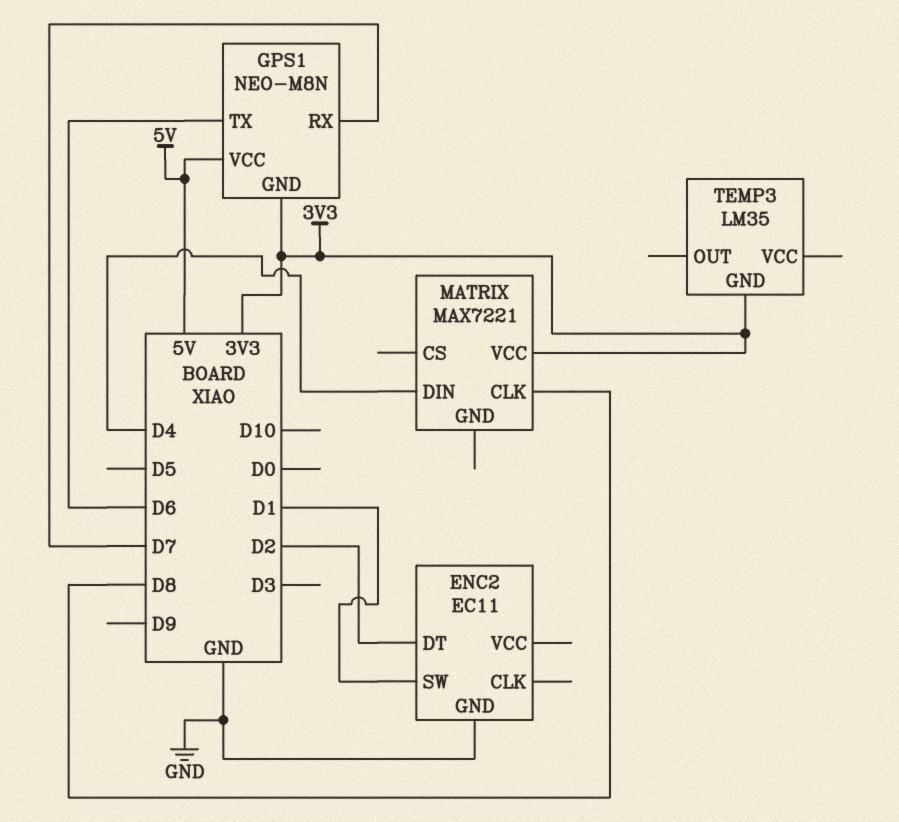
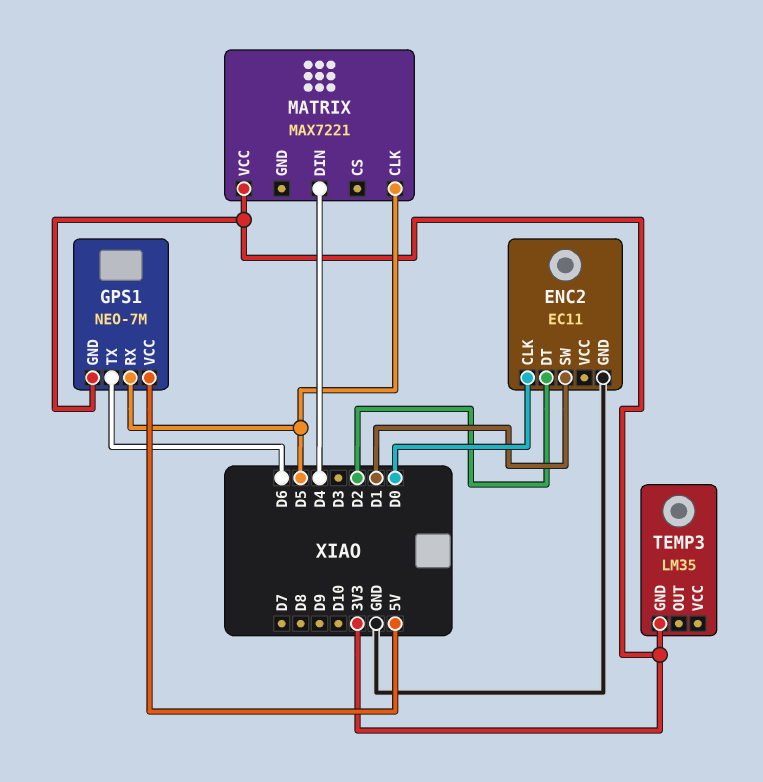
ENC2 pin CLK: none -> D0
GPS1: NEO-M8N -> NEO-7M
GPS1 pin RX: D7 -> D5
MATRIX pin CLK: D8 -> D5

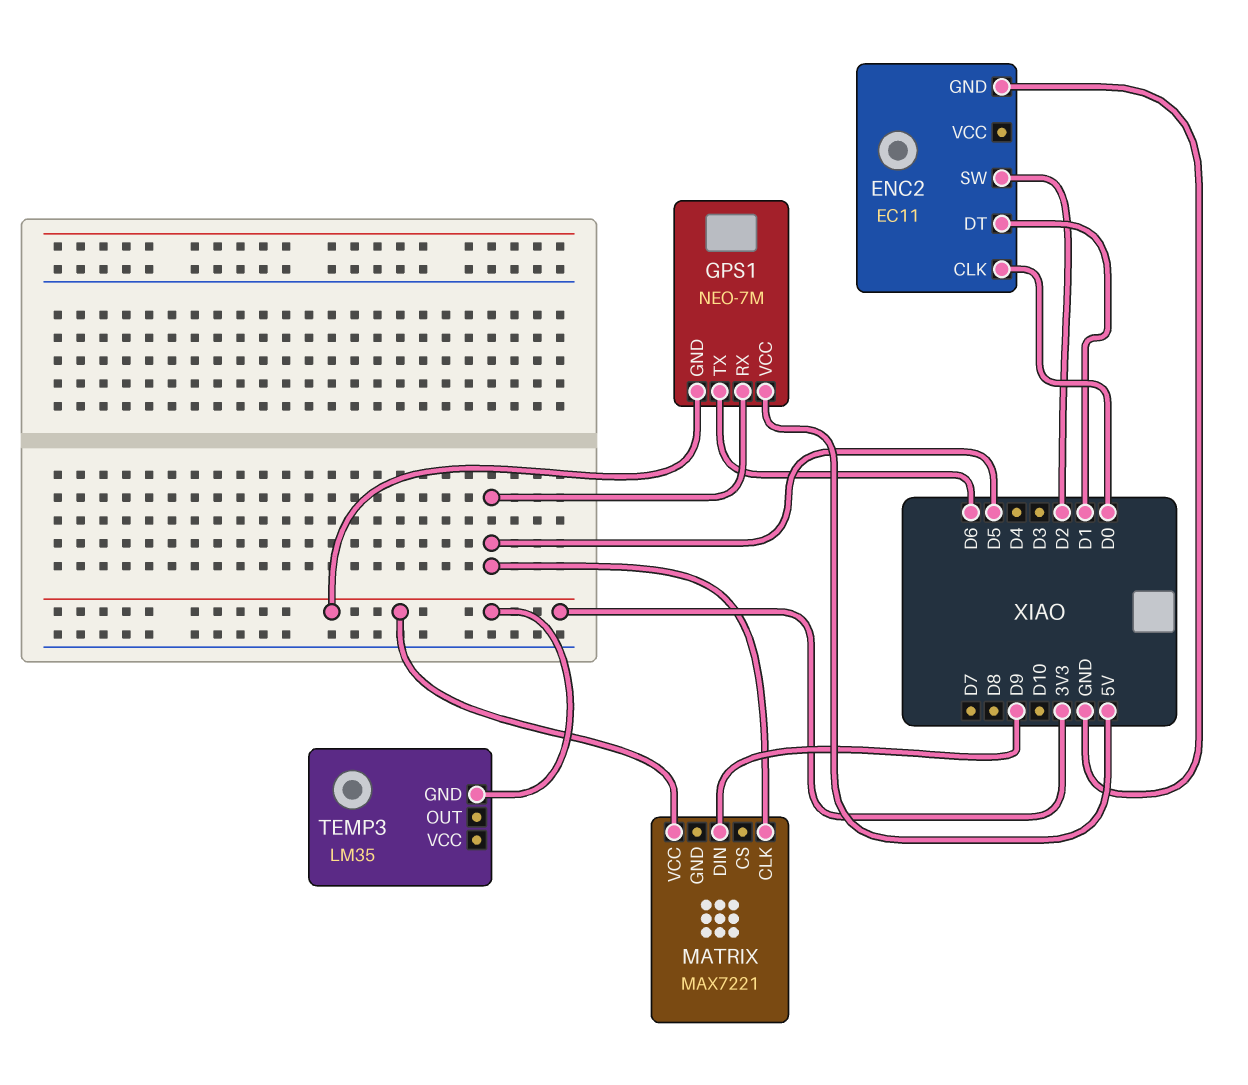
ENC2 pin DT: D2 -> D1
ENC2 pin SW: D1 -> D2
MATRIX pin DIN: D4 -> D9

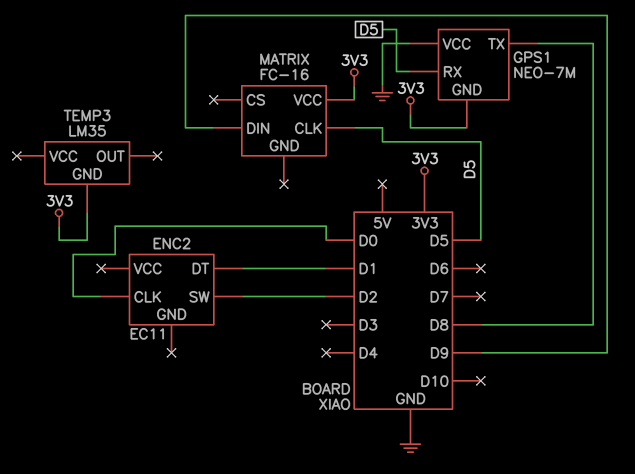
ENC2 pin GND: GND -> none
GPS1 pin TX: D6 -> D8
GPS1 pin VCC: 5V -> GND
MATRIX: MAX7221 -> FC-16

